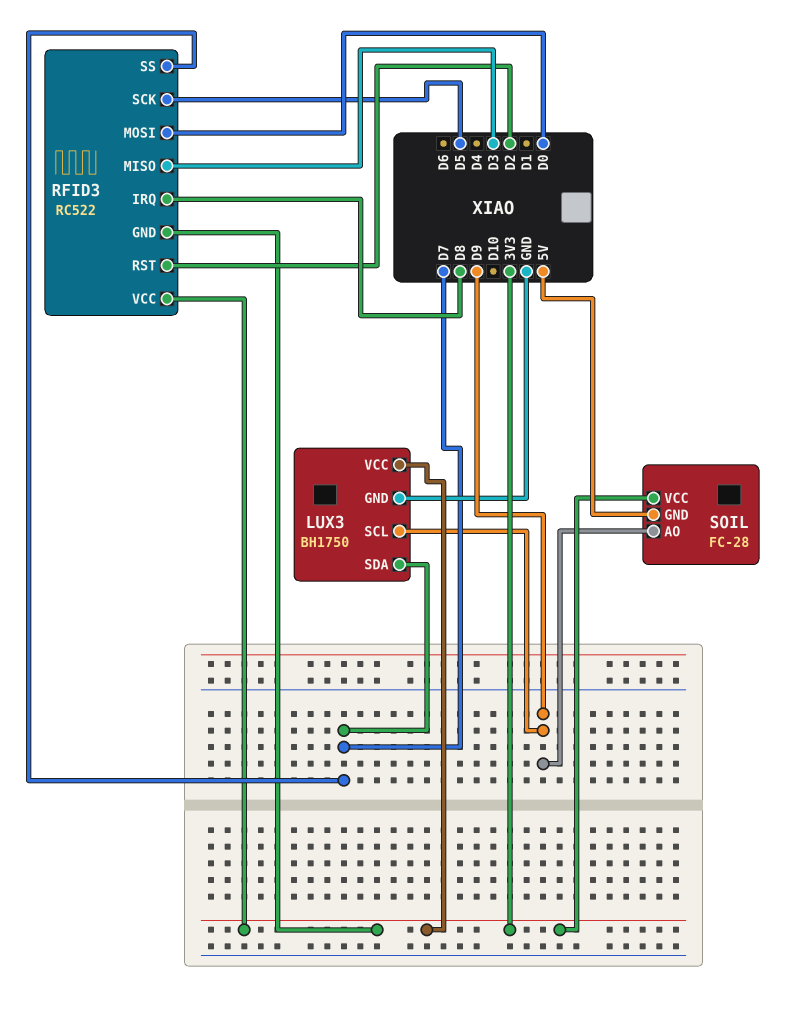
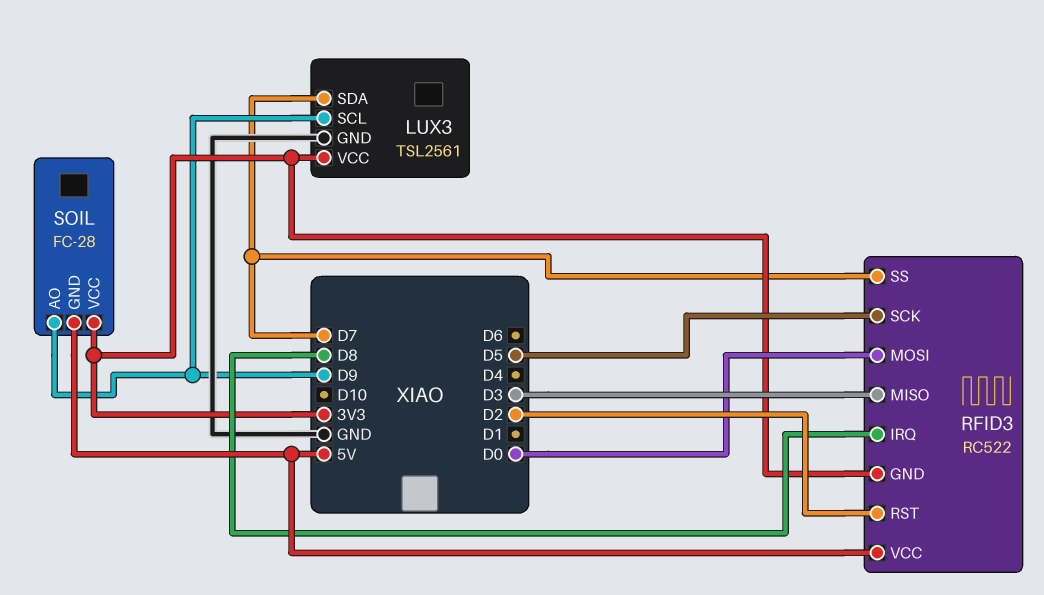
LUX3: BH1750 -> TSL2561
RFID3 pin VCC: 3V3 -> 5V

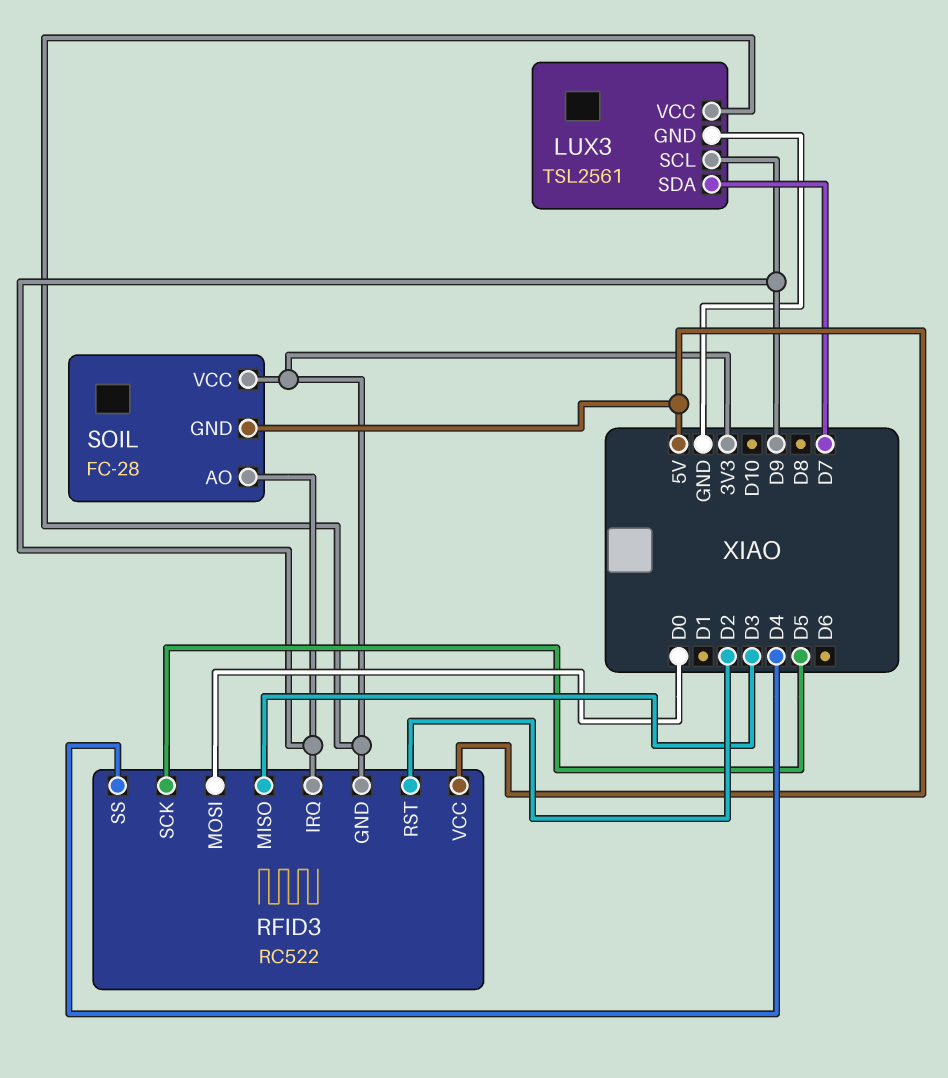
RFID3 pin IRQ: D8 -> D9
RFID3 pin SS: D7 -> D4

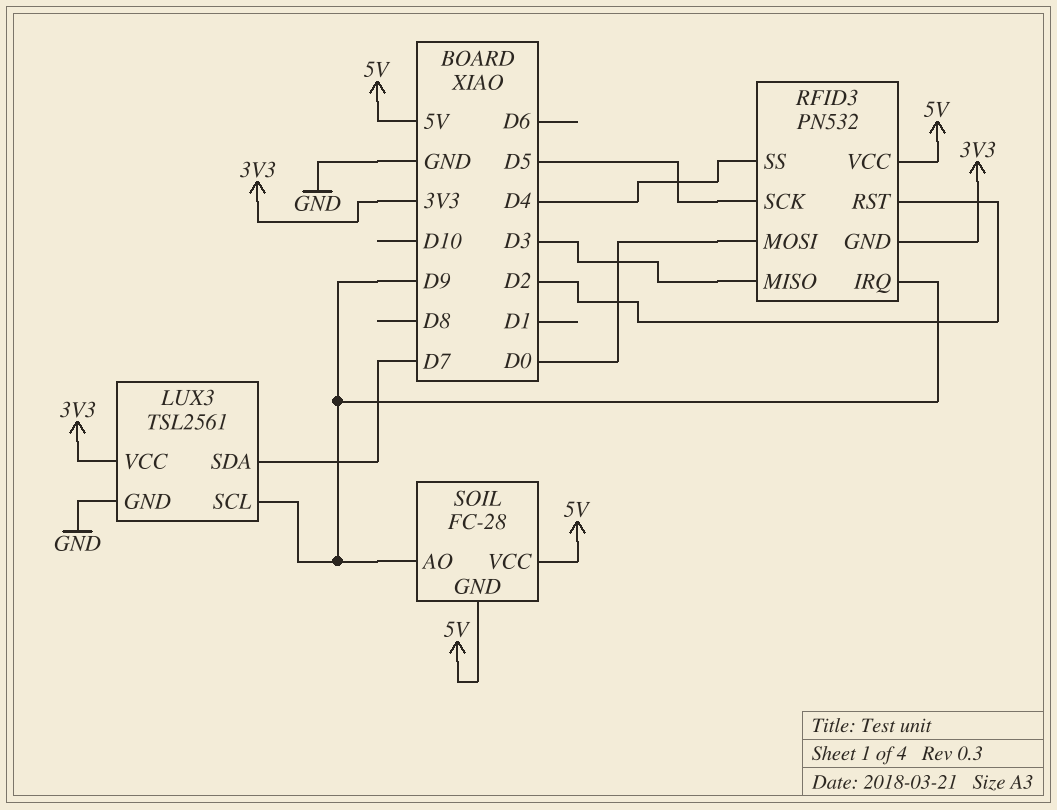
RFID3: RC522 -> PN532
SOIL pin VCC: 3V3 -> 5V

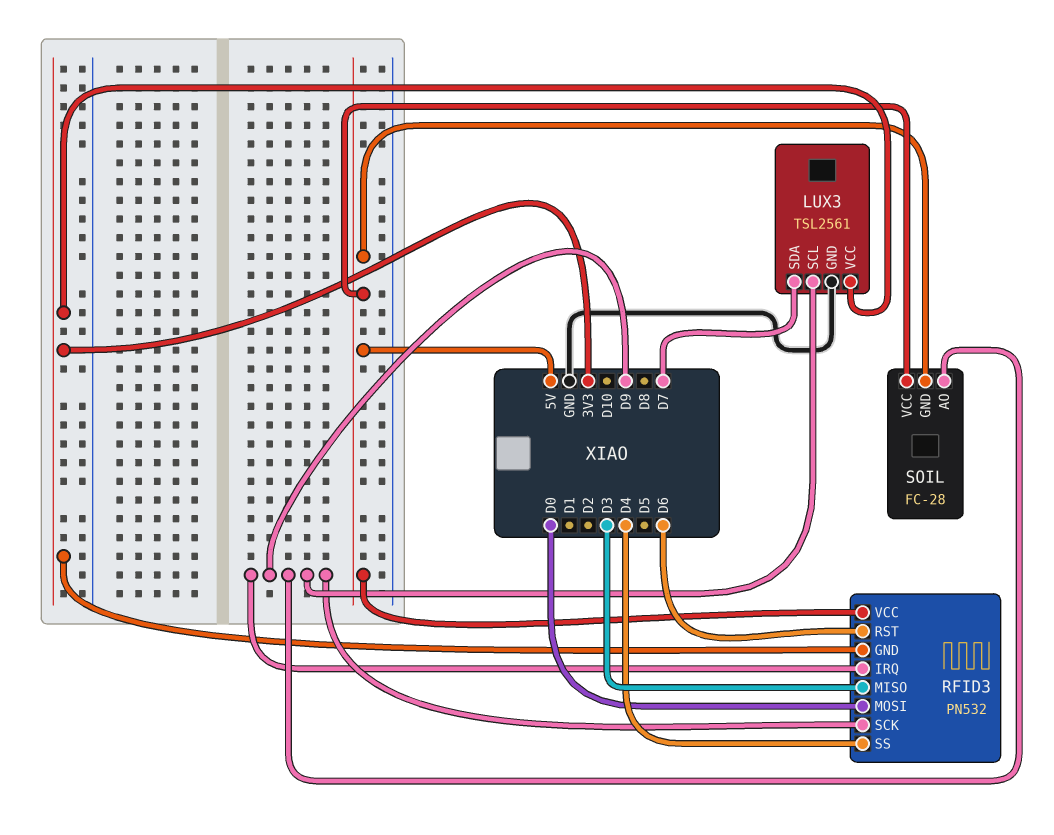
RFID3 pin RST: D2 -> D6
RFID3 pin SCK: D5 -> D9

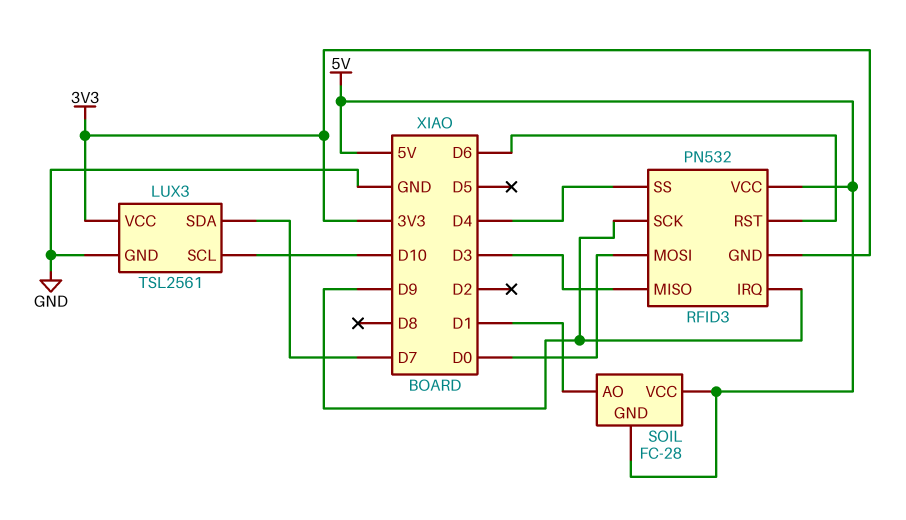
LUX3 pin SCL: D9 -> D10
SOIL pin AO: D9 -> D1

